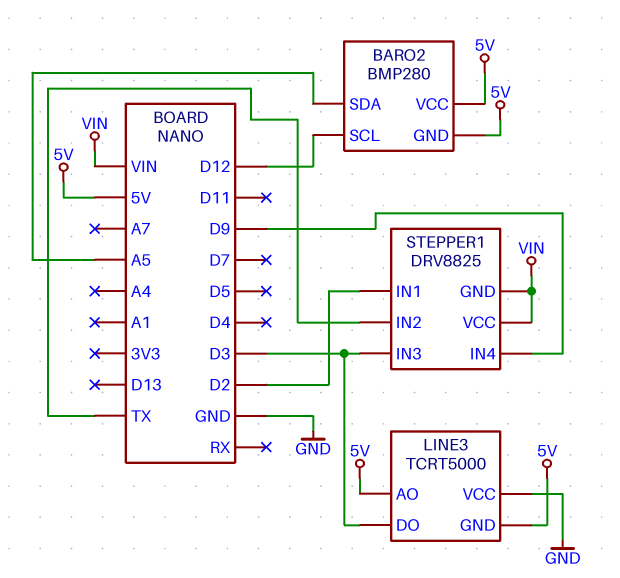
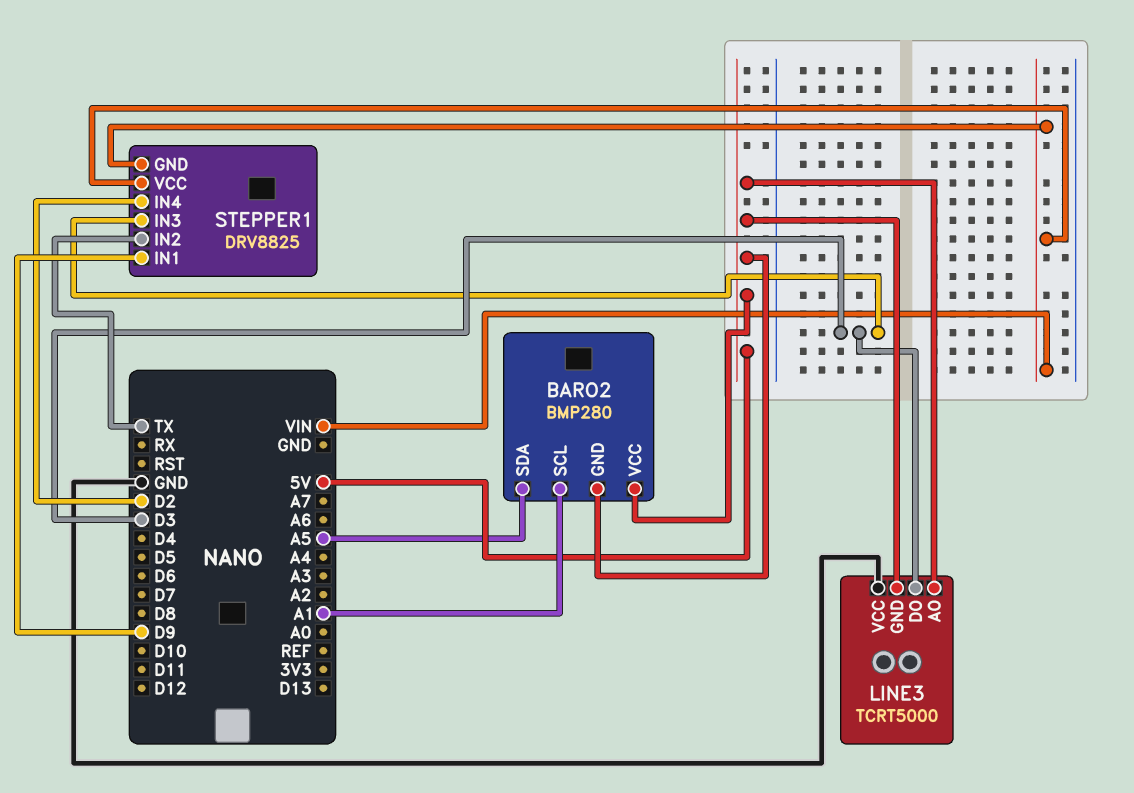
BARO2 pin SCL: D12 -> A1
STEPPER1 pin IN1: D2 -> D9
STEPPER1 pin IN4: D9 -> D2

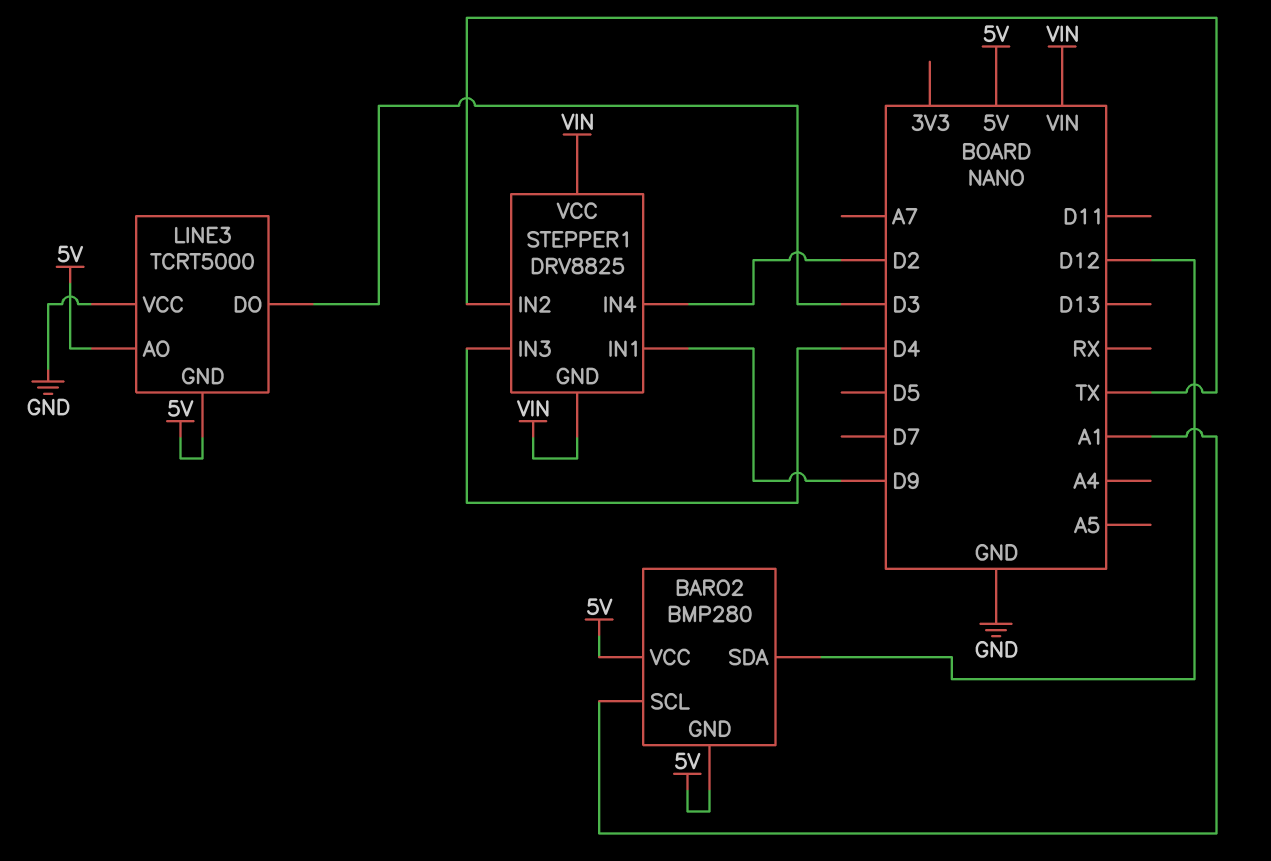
BARO2 pin SDA: A5 -> D12
STEPPER1 pin IN3: D3 -> D4

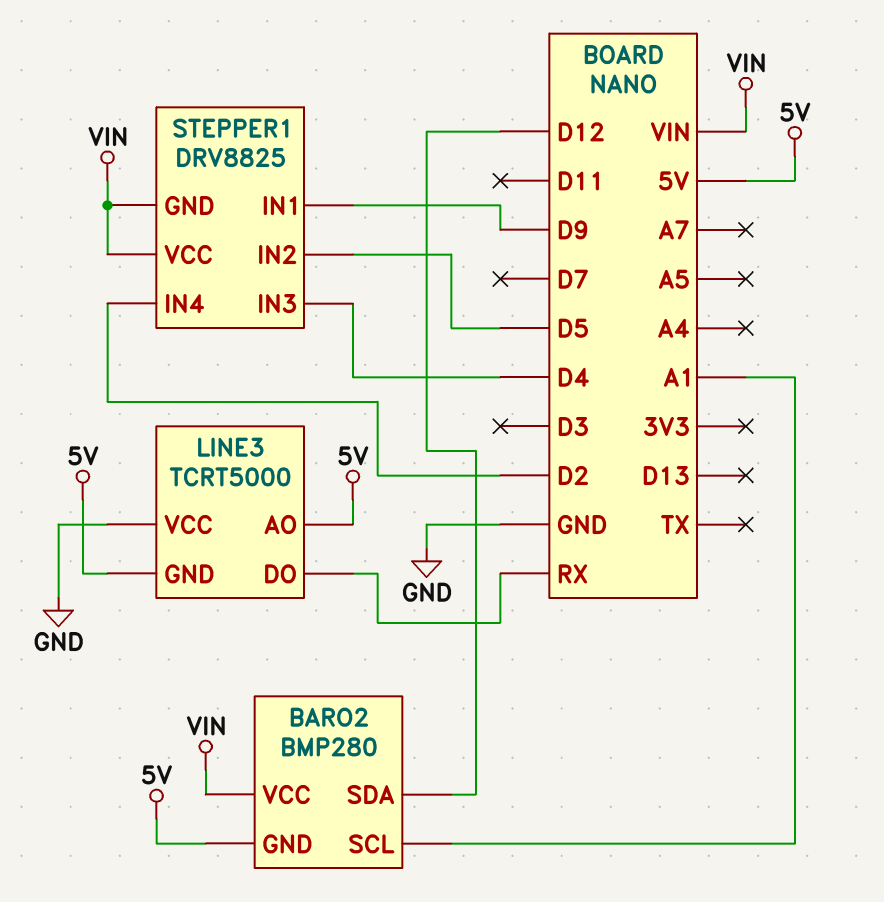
BARO2 pin VCC: 5V -> VIN
LINE3 pin DO: D3 -> RX
STEPPER1 pin IN2: TX -> D5

